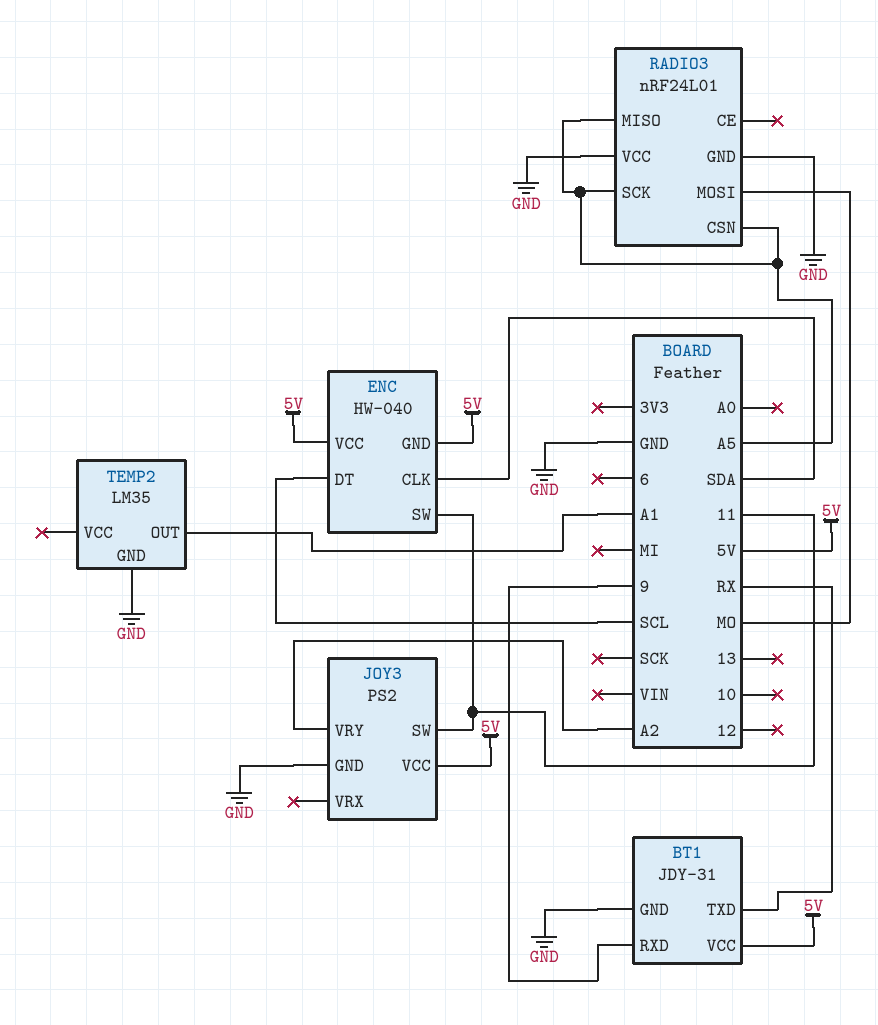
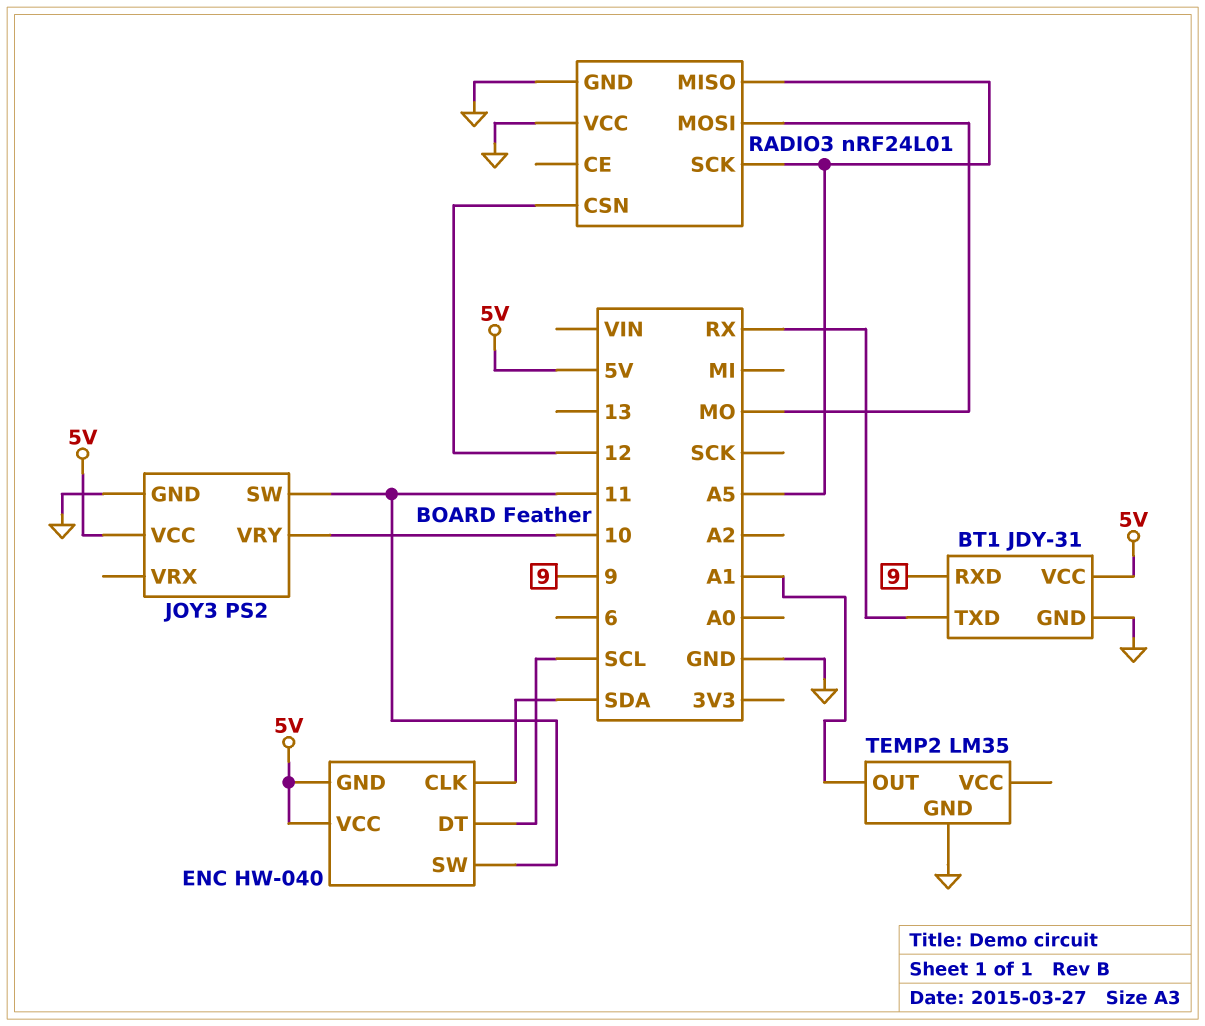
JOY3 pin VRY: A2 -> 10
RADIO3 pin CSN: A5 -> 12

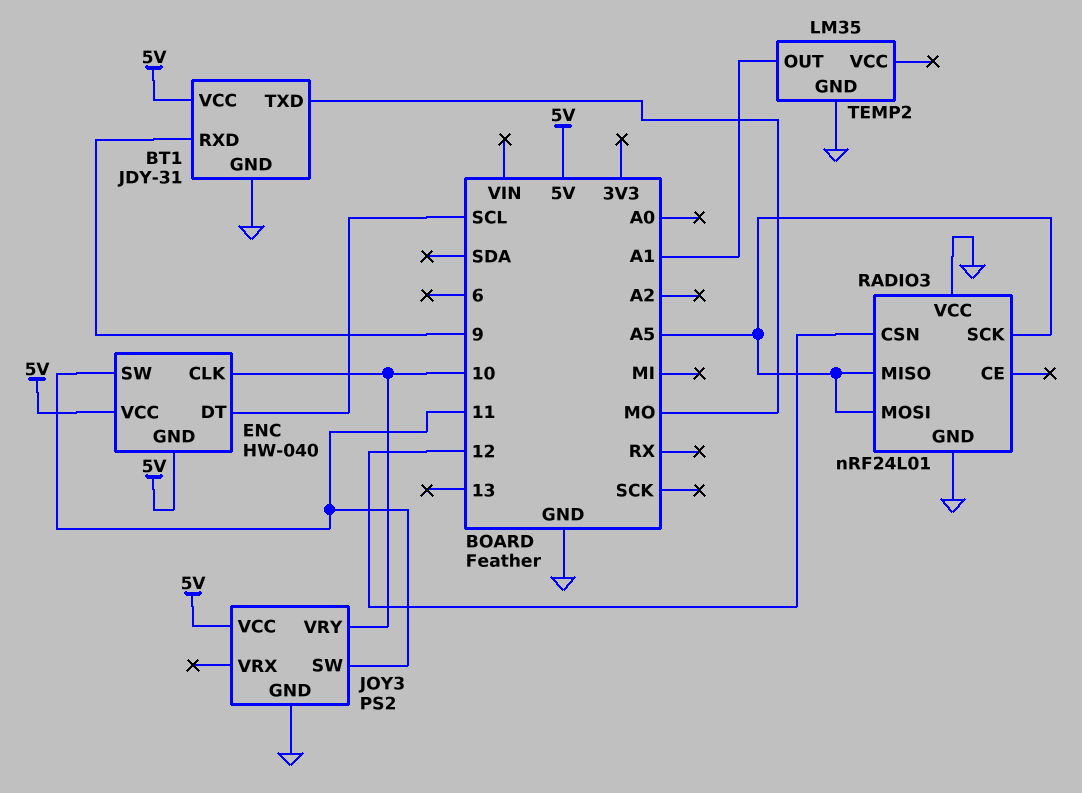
BT1 pin TXD: RX -> MO
ENC pin CLK: SDA -> 10
RADIO3 pin MOSI: MO -> A5

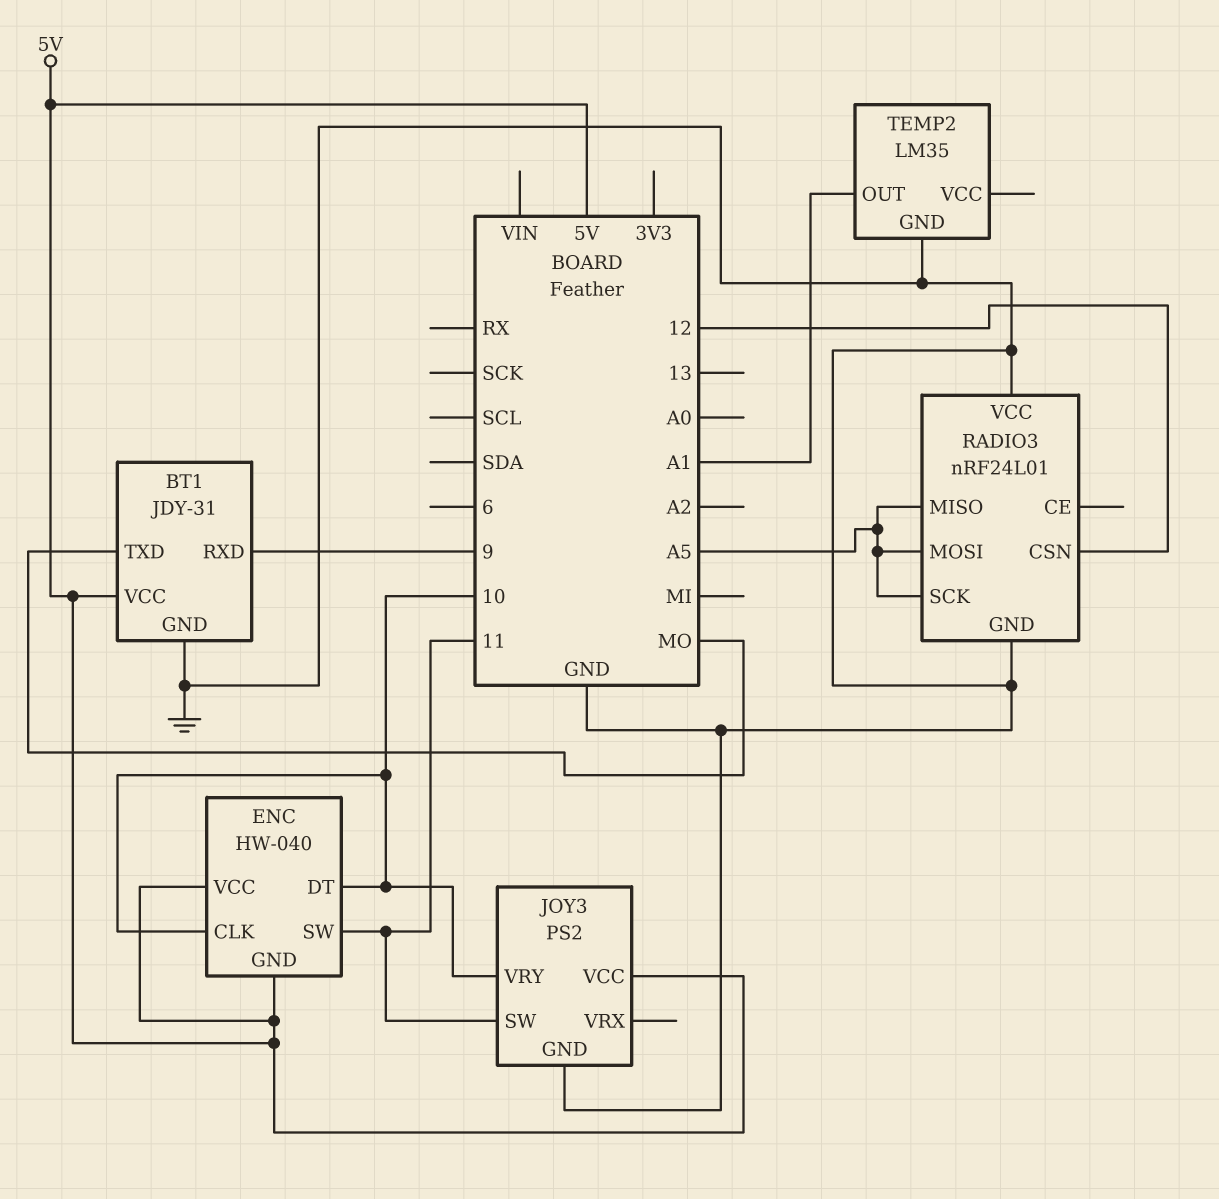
ENC pin DT: SCL -> 10

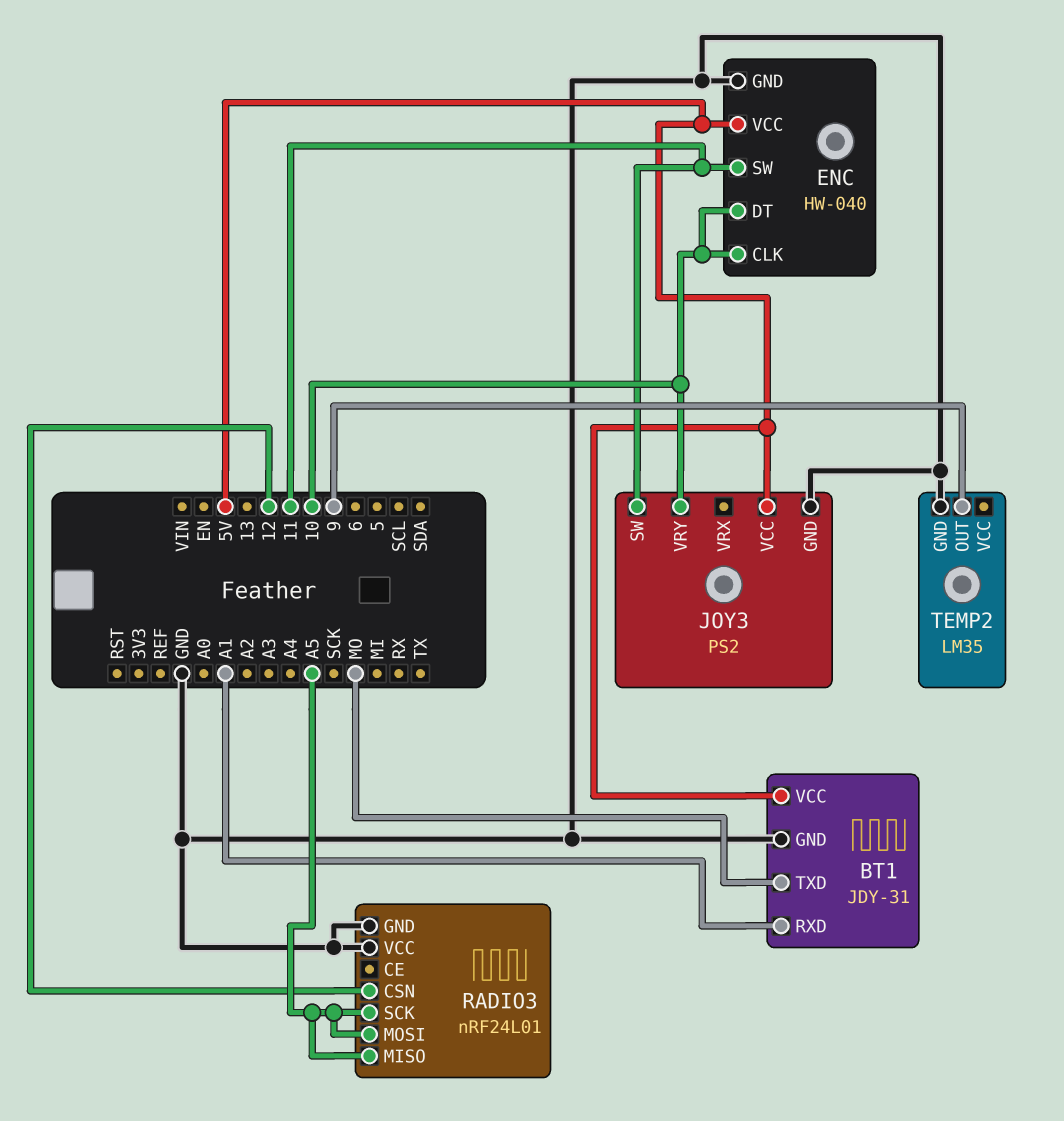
BT1 pin RXD: 9 -> A1
ENC pin GND: 5V -> GND
TEMP2 pin OUT: A1 -> 9

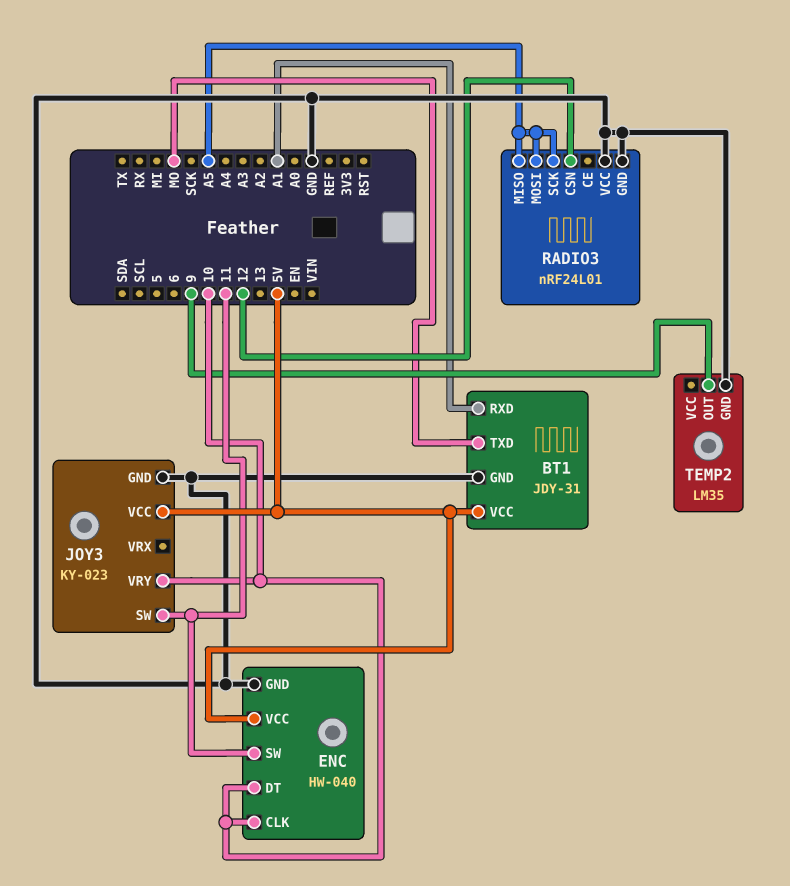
JOY3: PS2 -> KY-023

